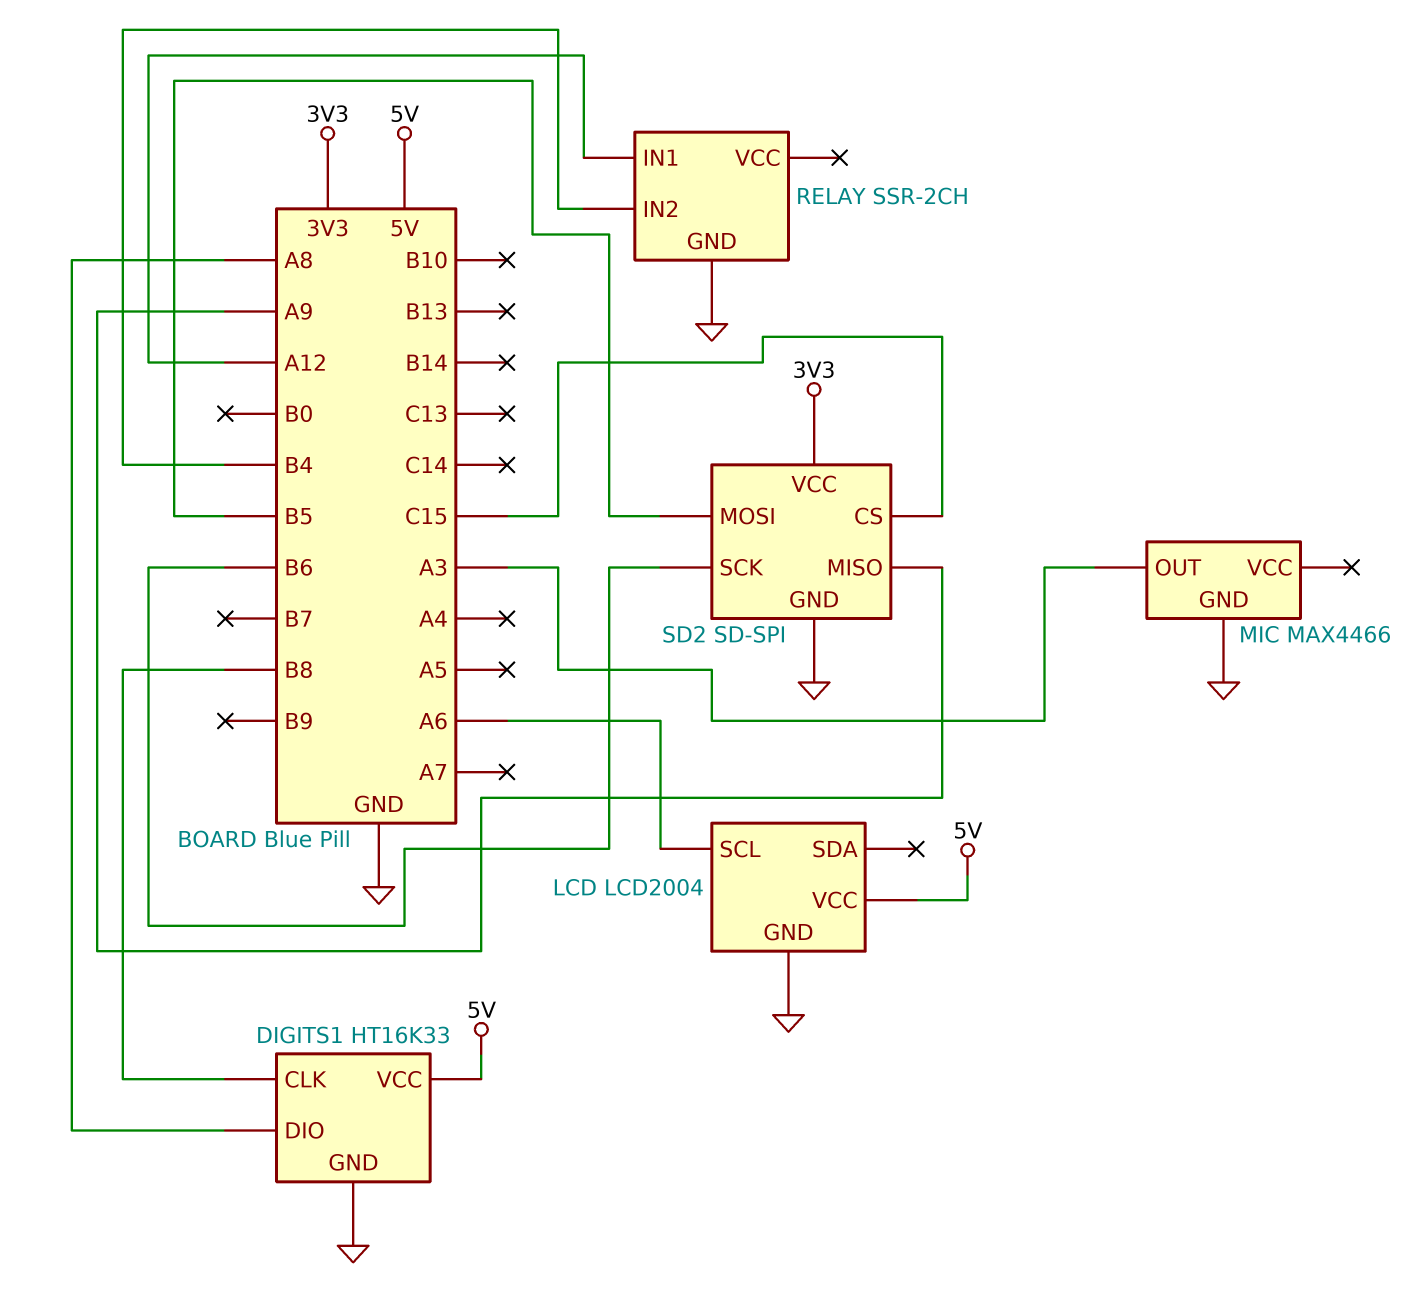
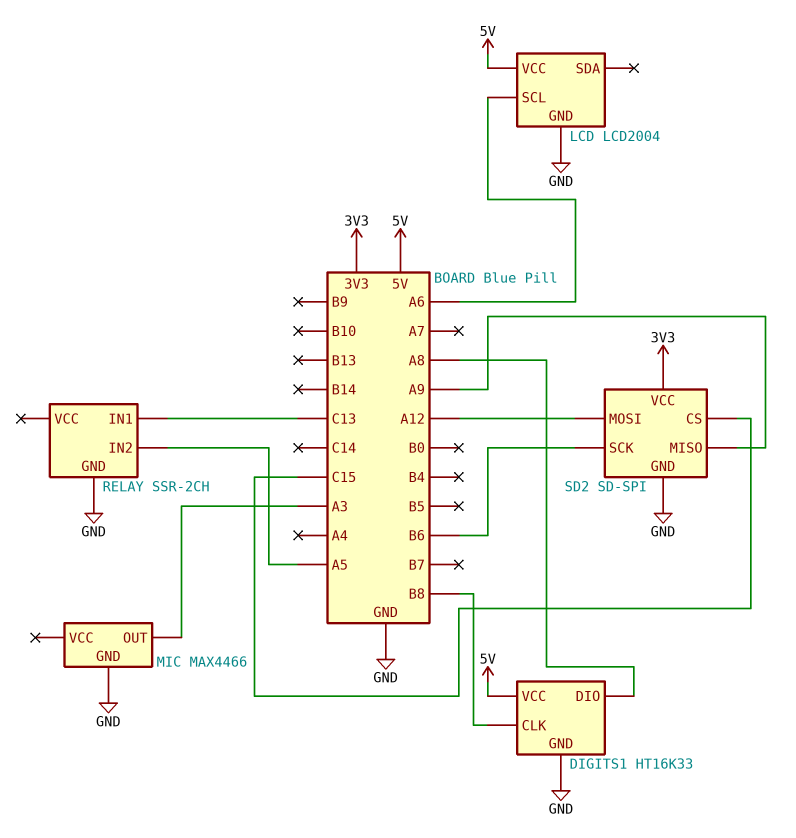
RELAY pin IN1: A12 -> C13
RELAY pin IN2: B4 -> A5
SD2 pin MOSI: B5 -> A12

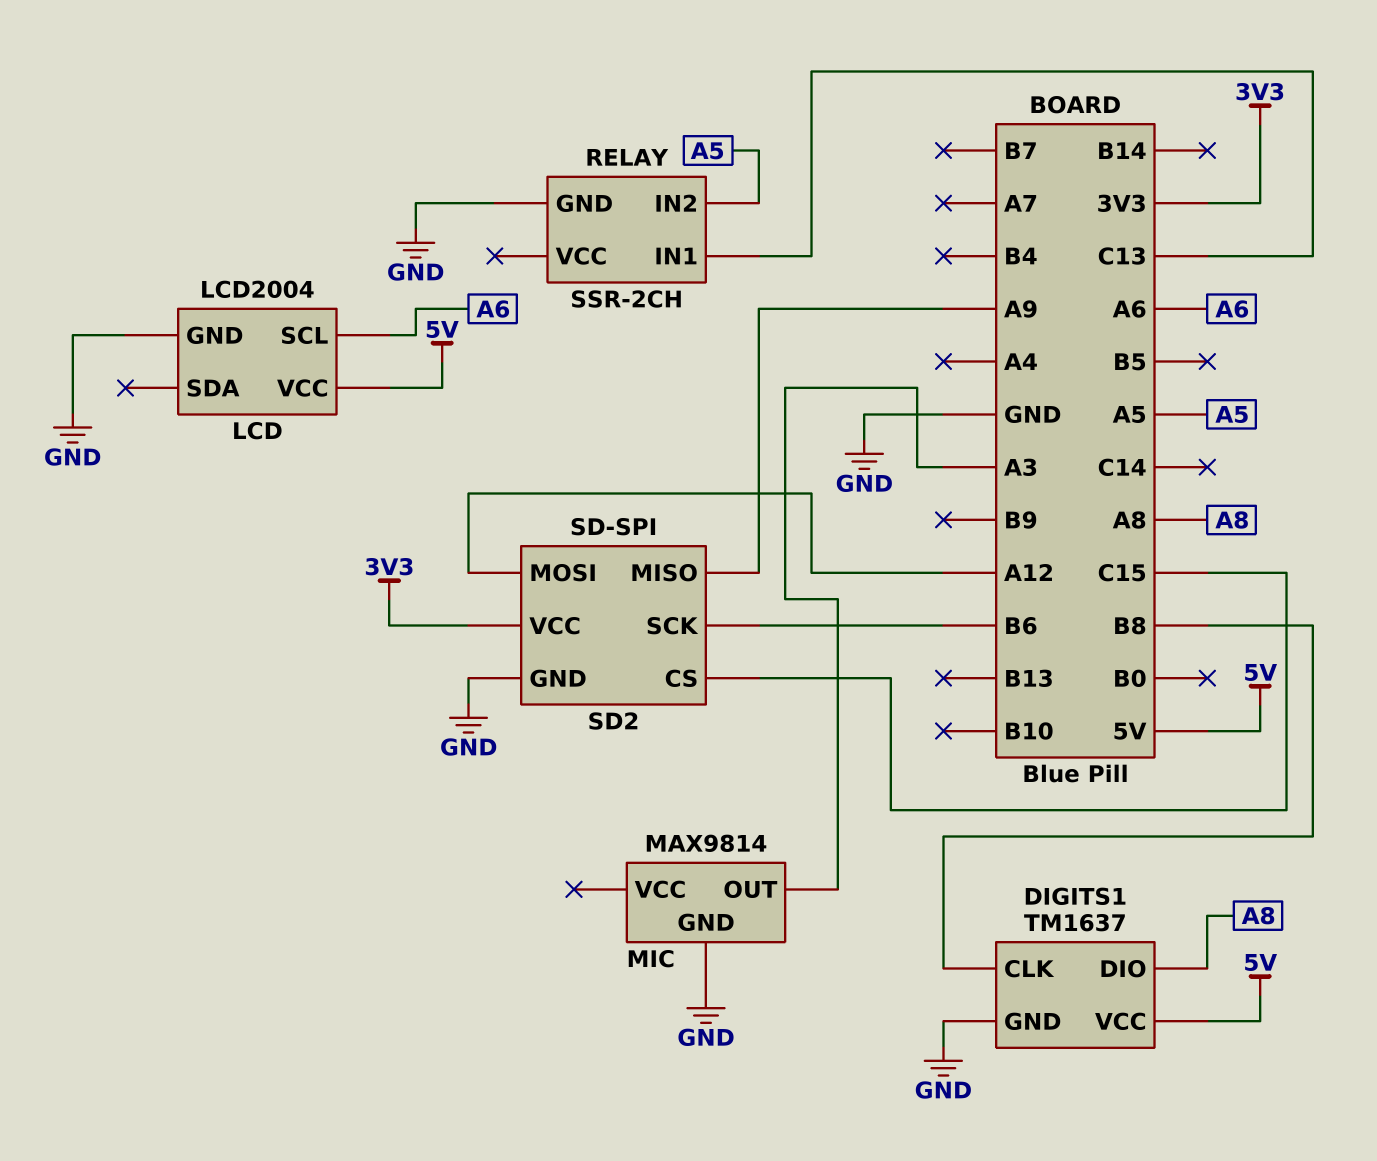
DIGITS1: HT16K33 -> TM1637
MIC: MAX4466 -> MAX9814

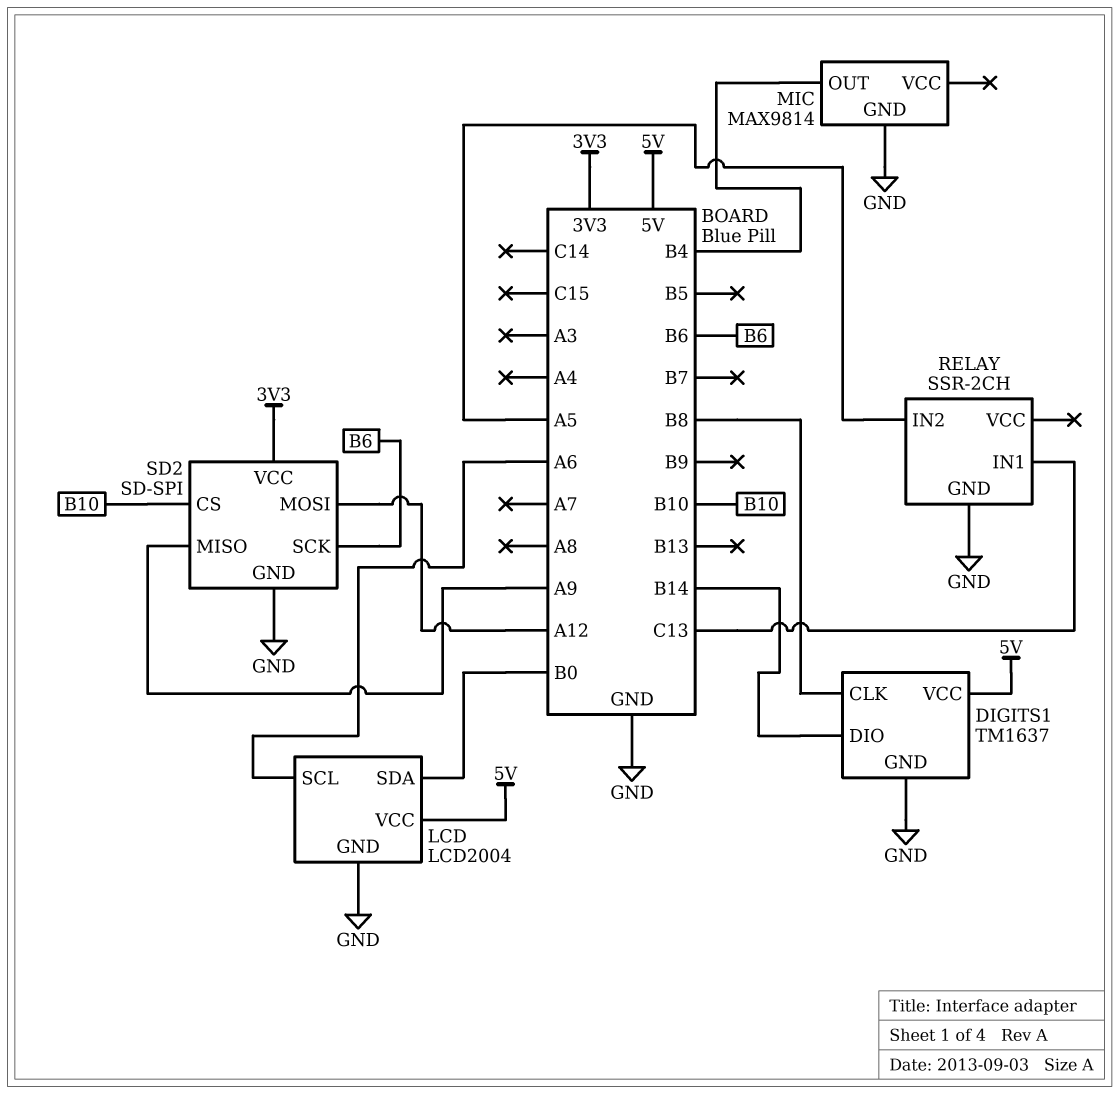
DIGITS1 pin DIO: A8 -> B14
LCD pin SDA: none -> B0
MIC pin OUT: A3 -> B4
SD2 pin CS: C15 -> B10

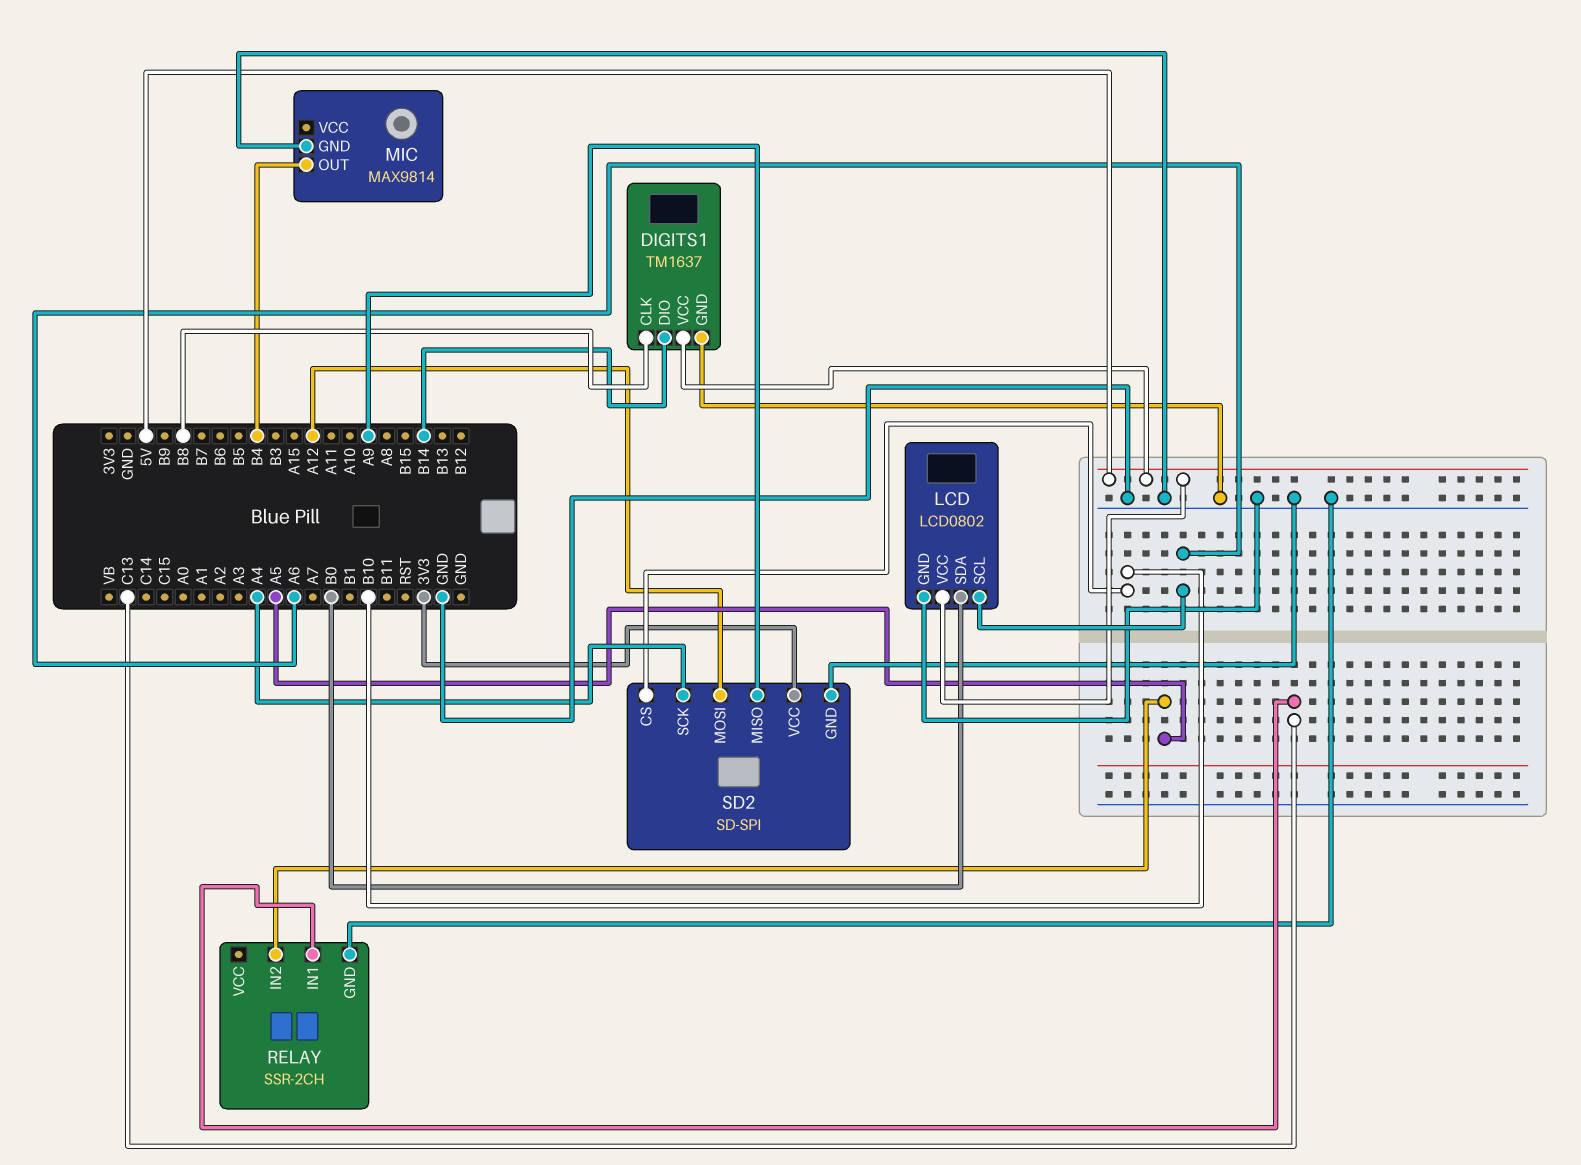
LCD: LCD2004 -> LCD0802
SD2 pin SCK: B6 -> A4

